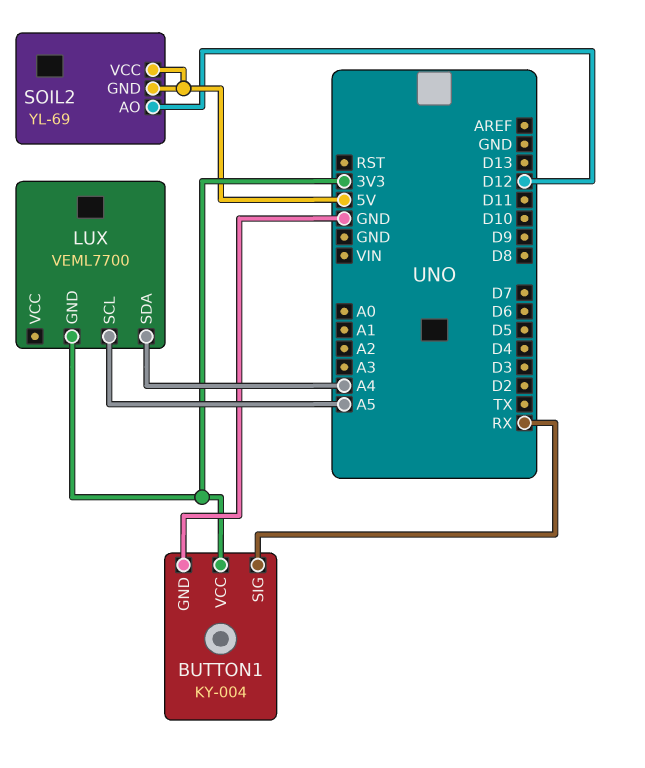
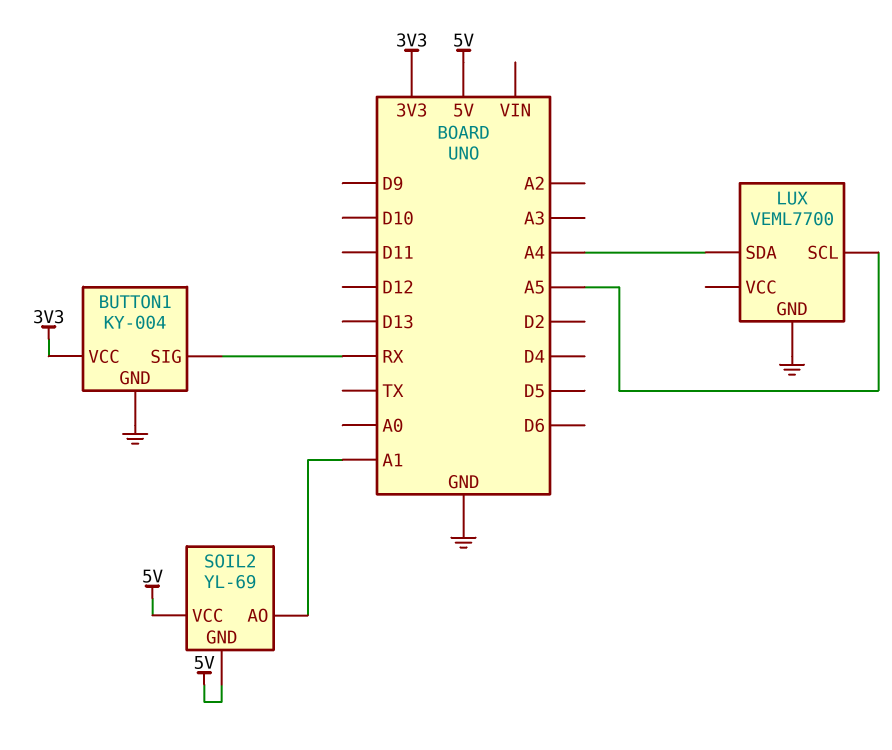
LUX pin GND: 3V3 -> GND
SOIL2 pin AO: D12 -> A1

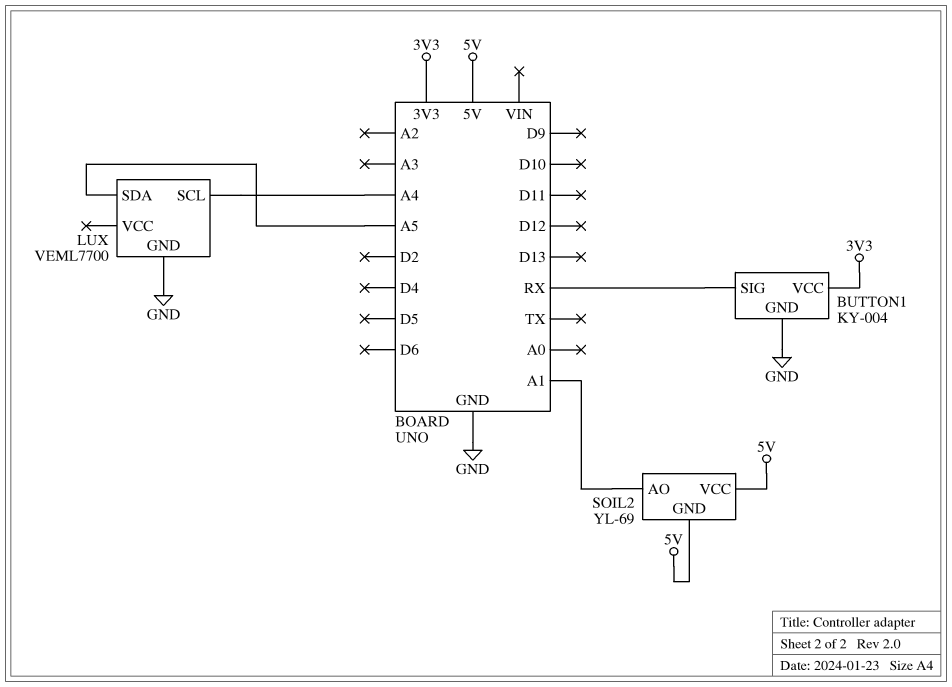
LUX pin SCL: A5 -> A4
LUX pin SDA: A4 -> A5

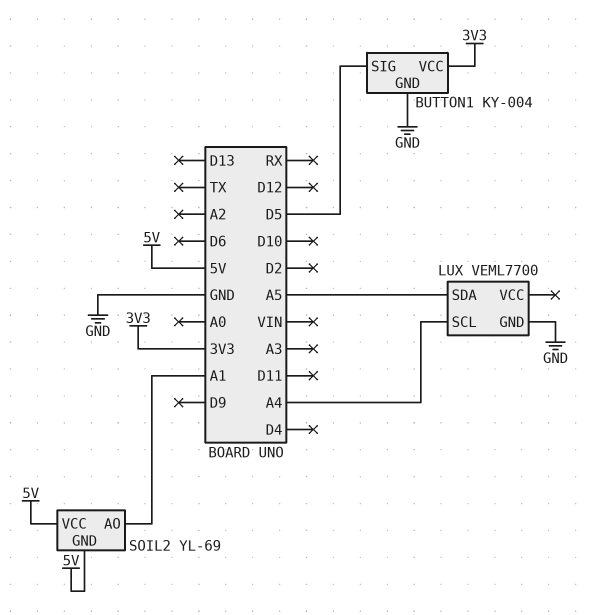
BUTTON1 pin SIG: RX -> D5

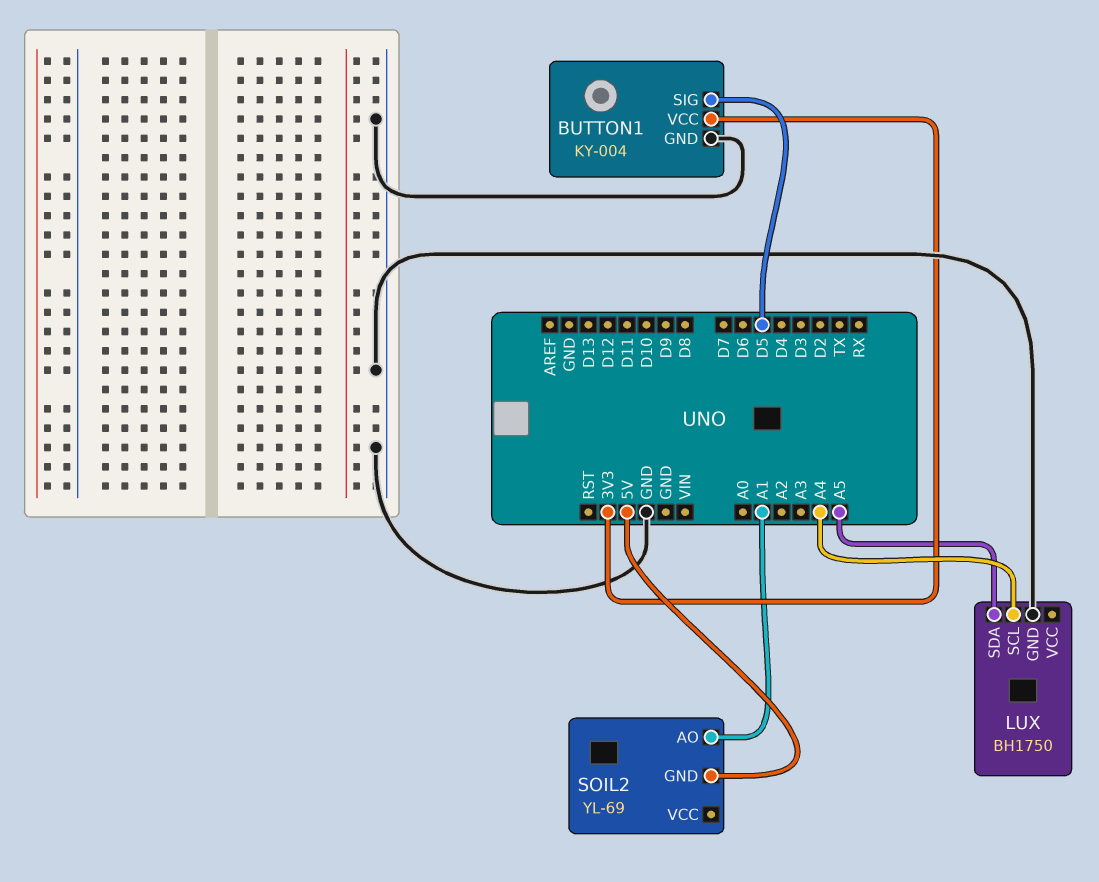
LUX: VEML7700 -> BH1750
SOIL2 pin VCC: 5V -> none

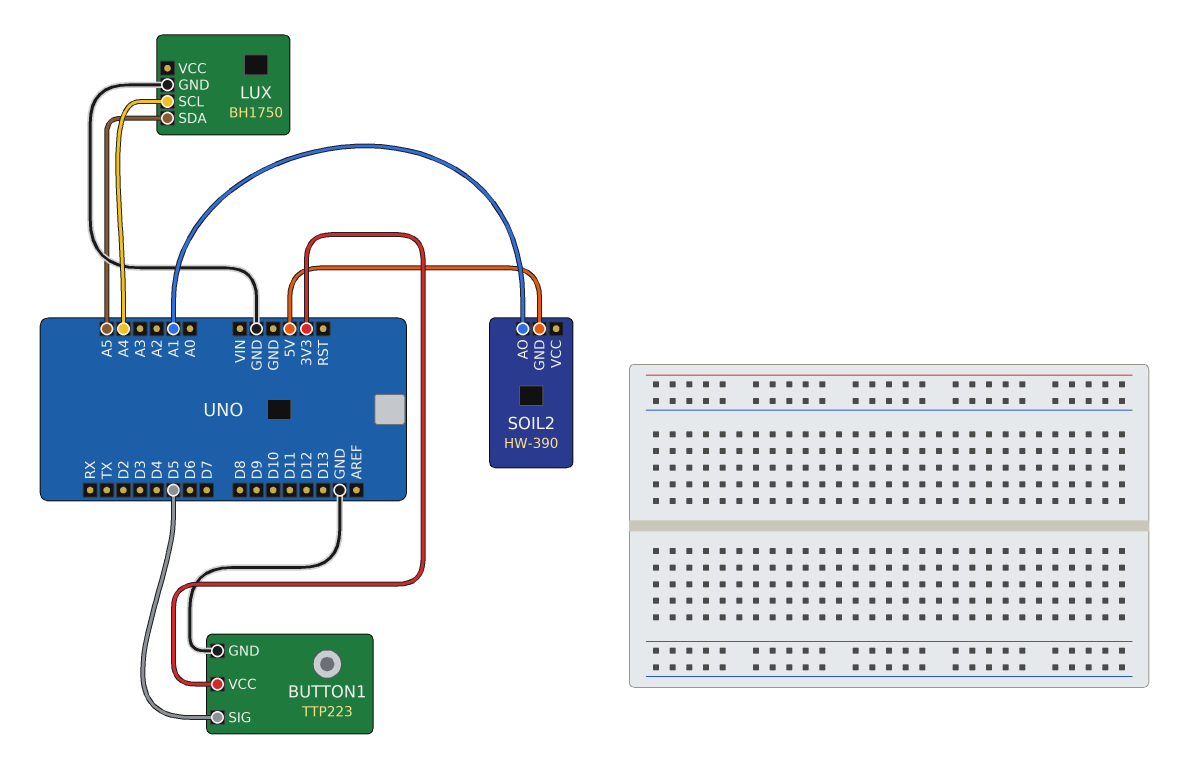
BUTTON1: KY-004 -> TTP223
SOIL2: YL-69 -> HW-390

